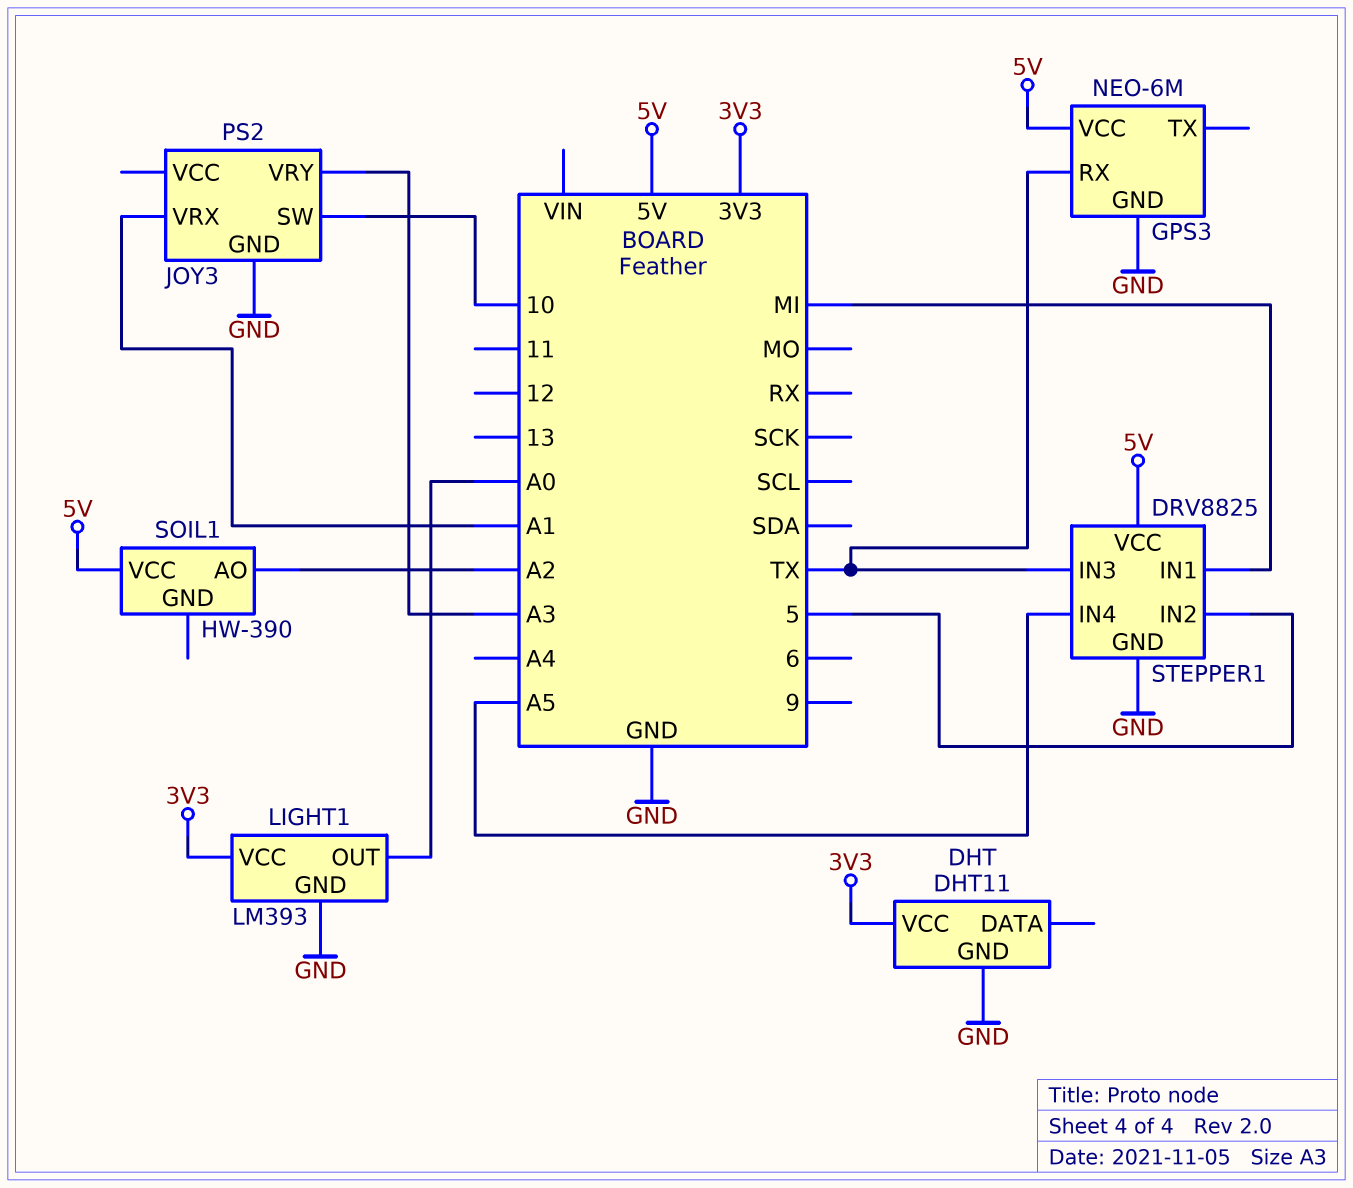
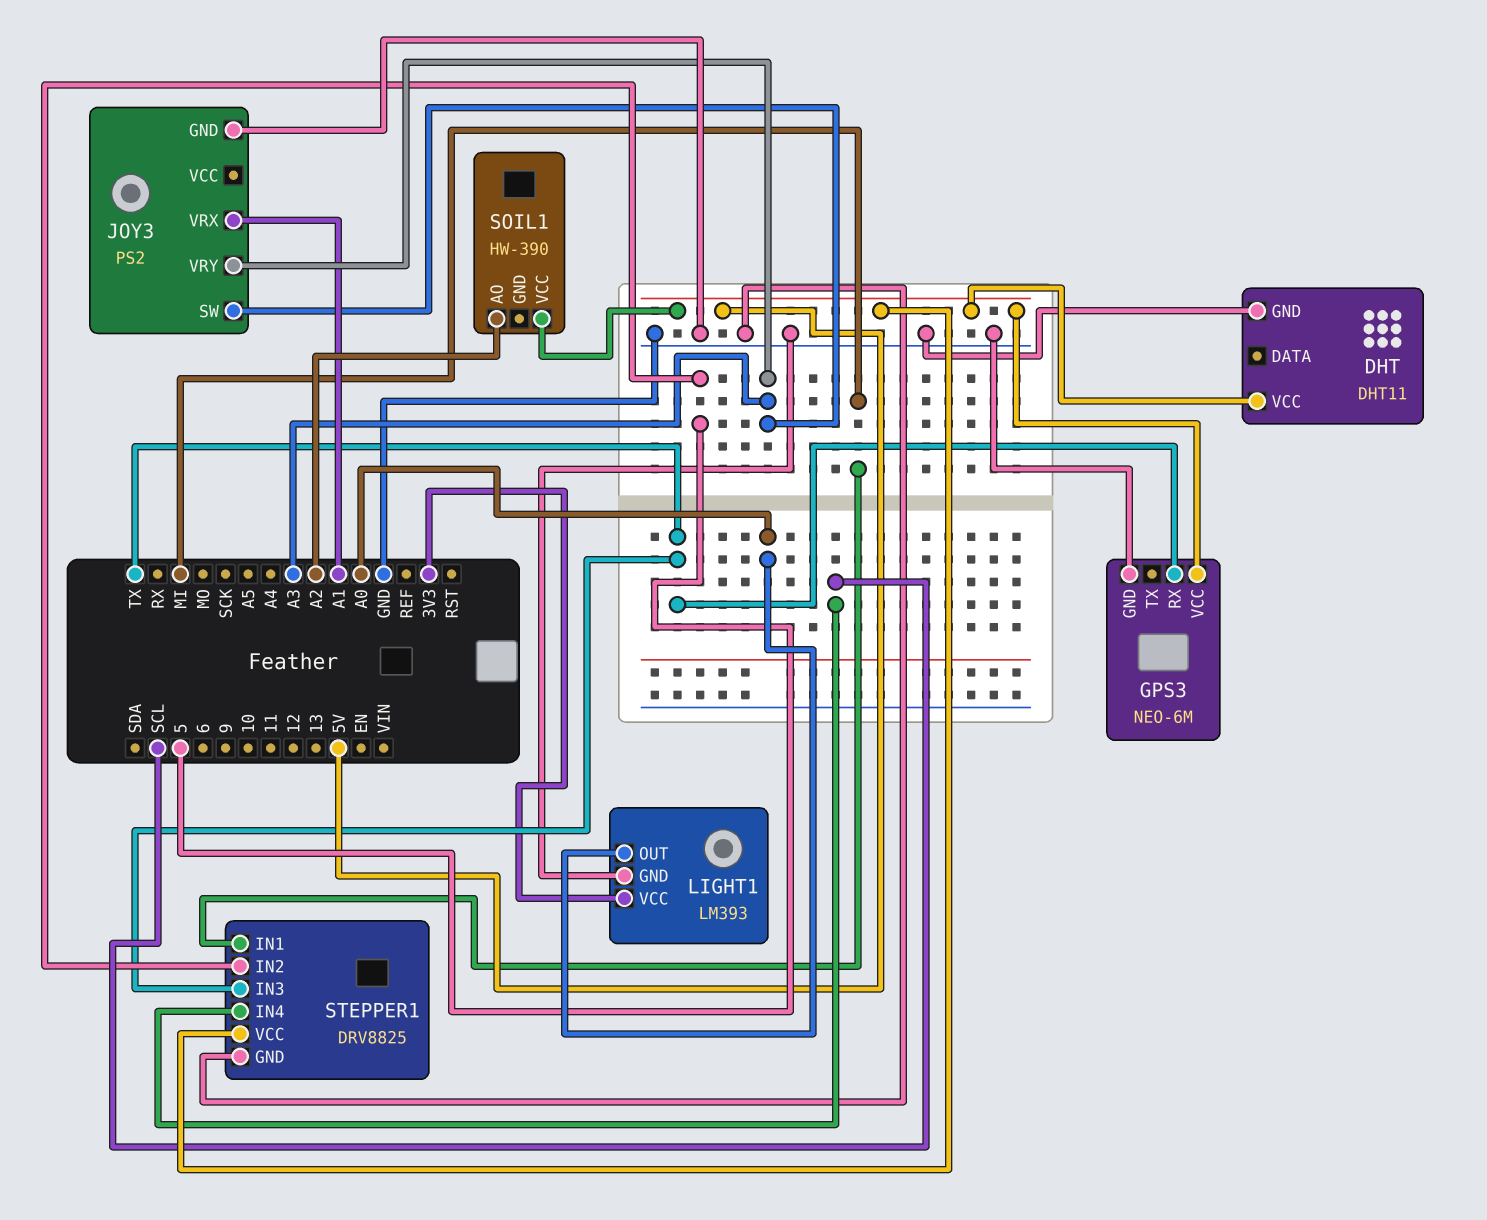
DHT pin VCC: 3V3 -> 5V
JOY3 pin SW: 10 -> A3
STEPPER1 pin IN4: A5 -> SCL

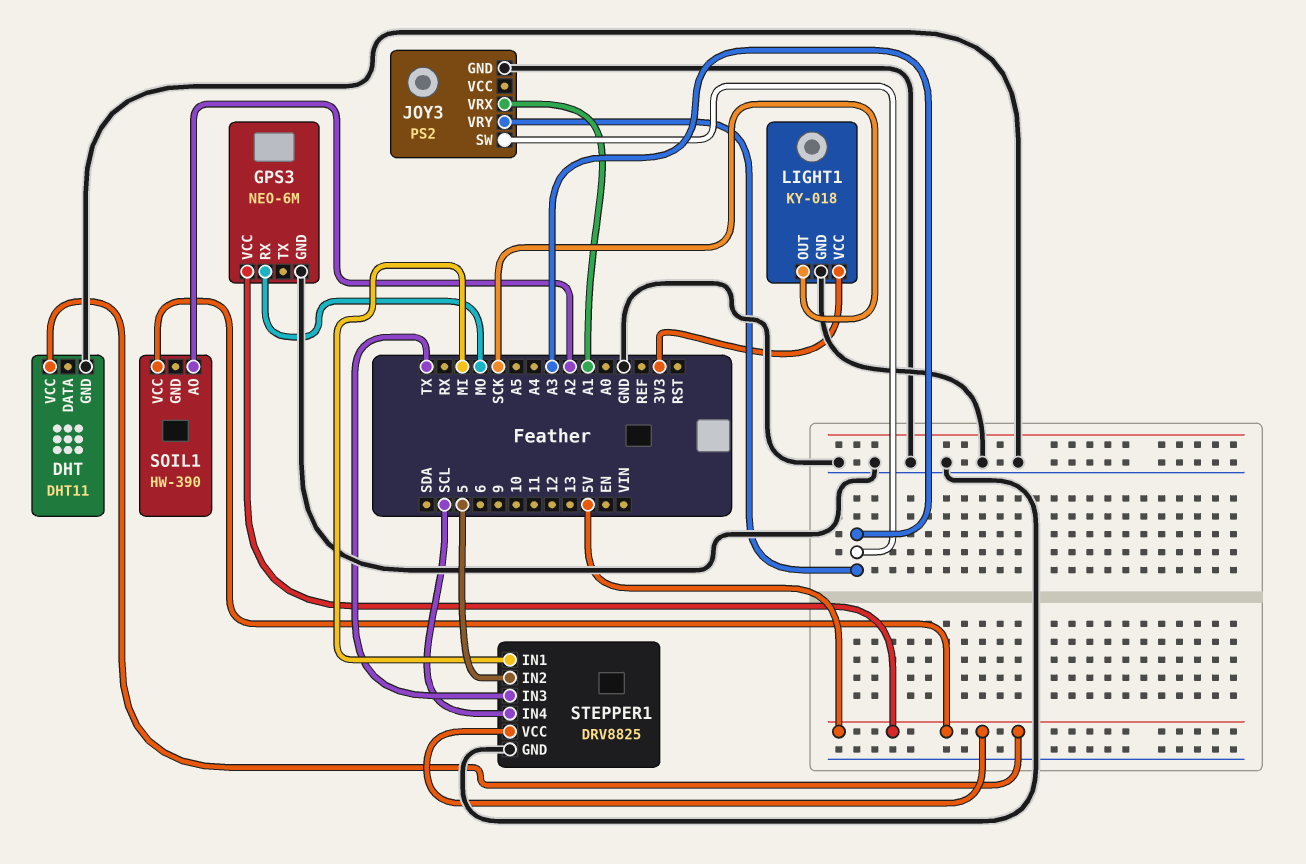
GPS3 pin RX: TX -> MO
LIGHT1: LM393 -> KY-018
LIGHT1 pin OUT: A0 -> SCK

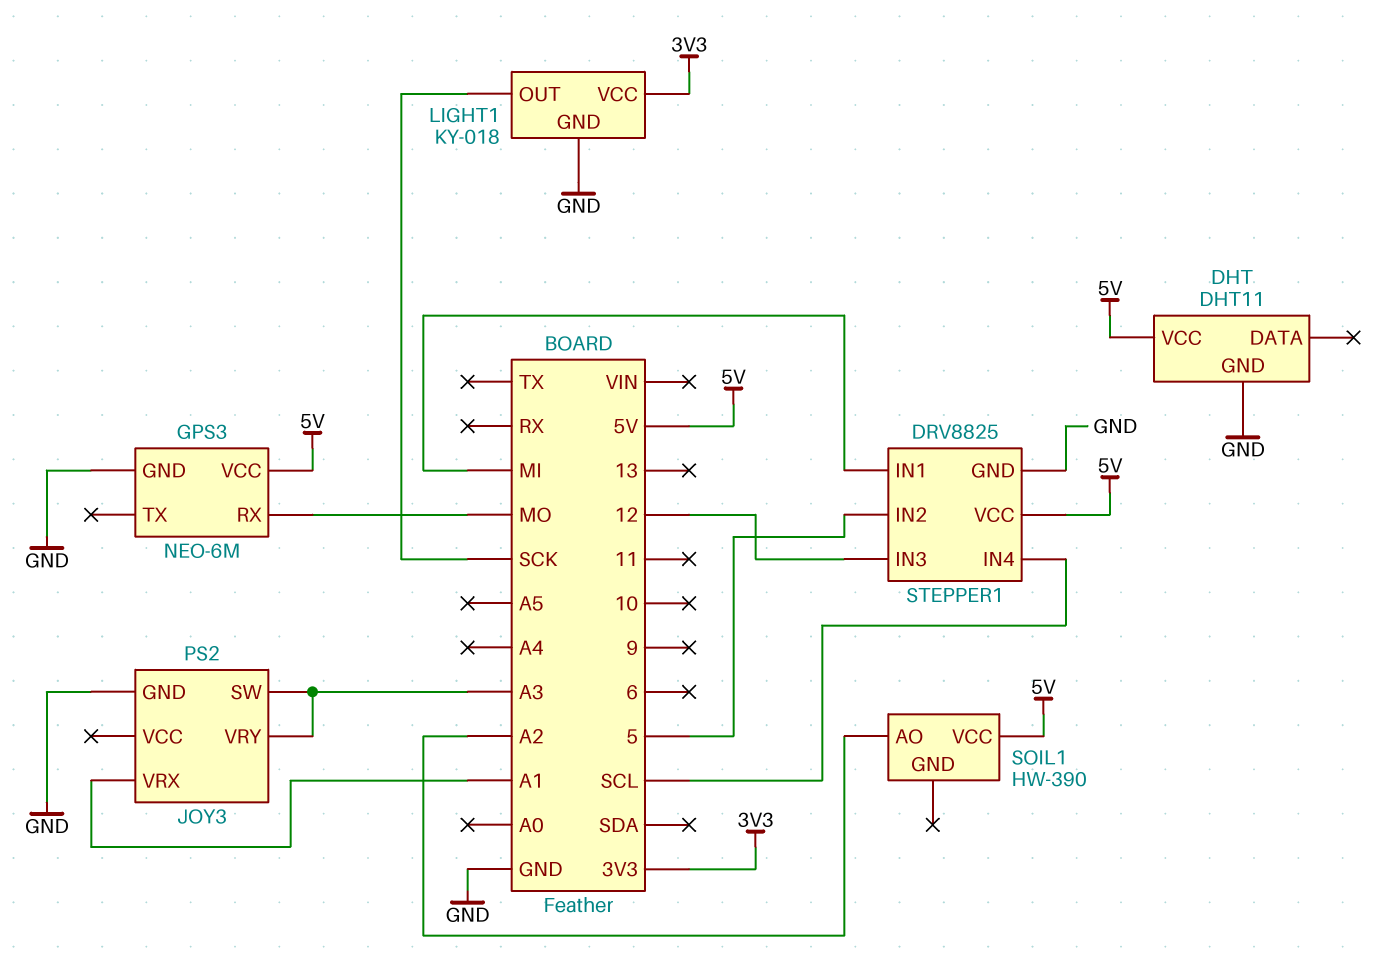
STEPPER1 pin IN3: TX -> 12

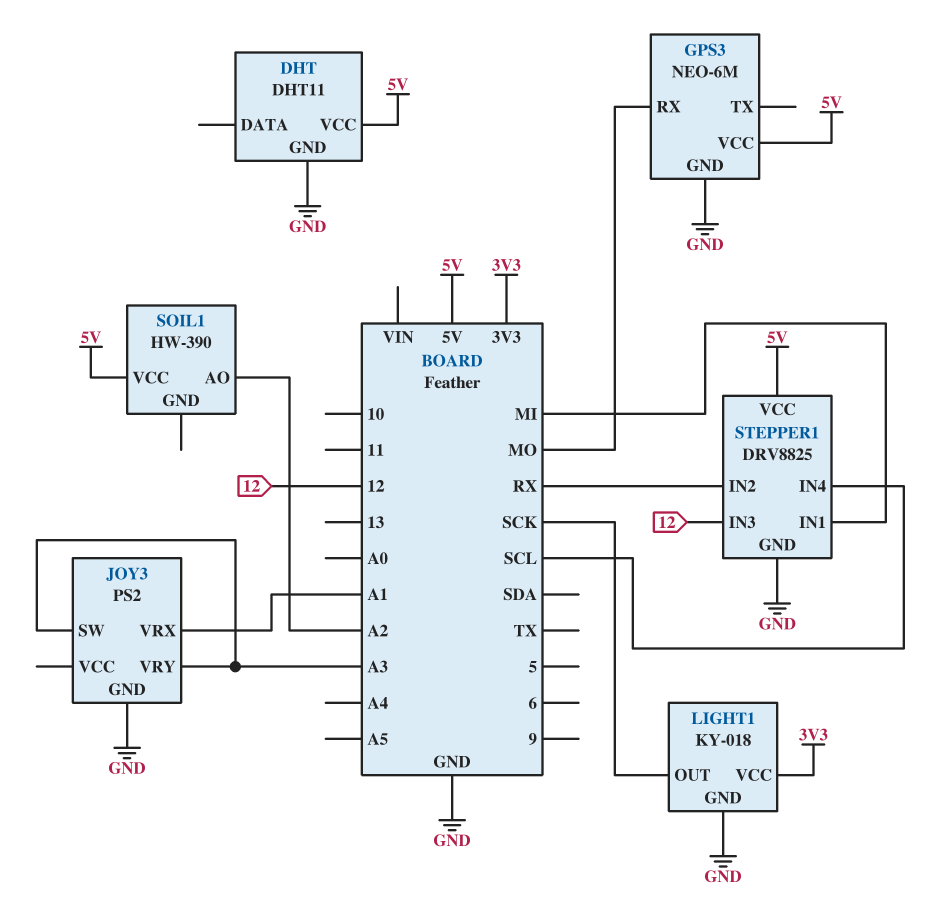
STEPPER1 pin IN2: 5 -> RX

